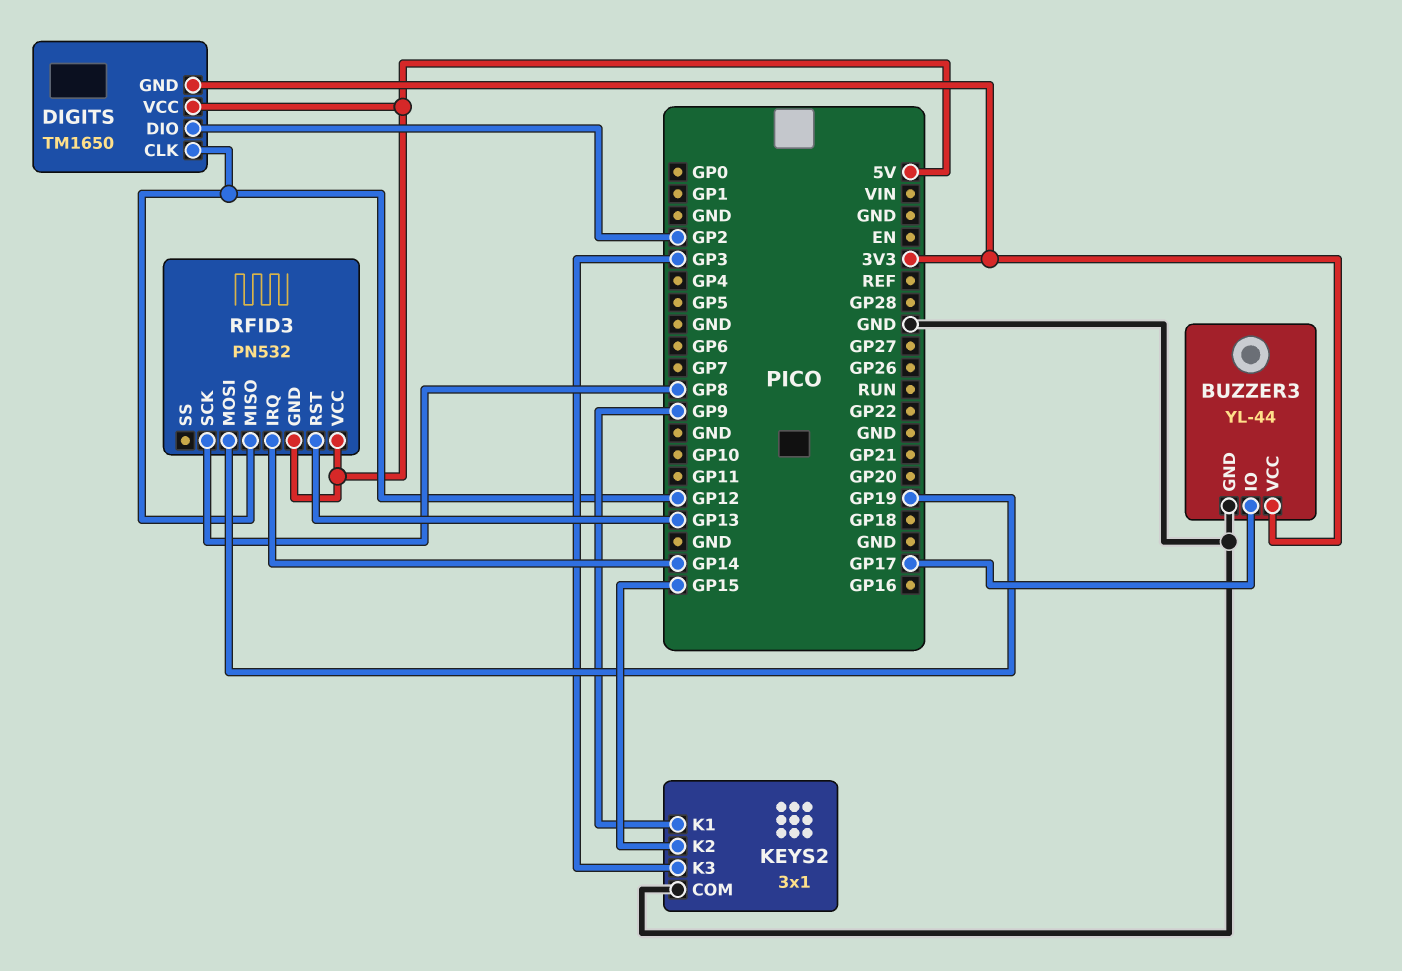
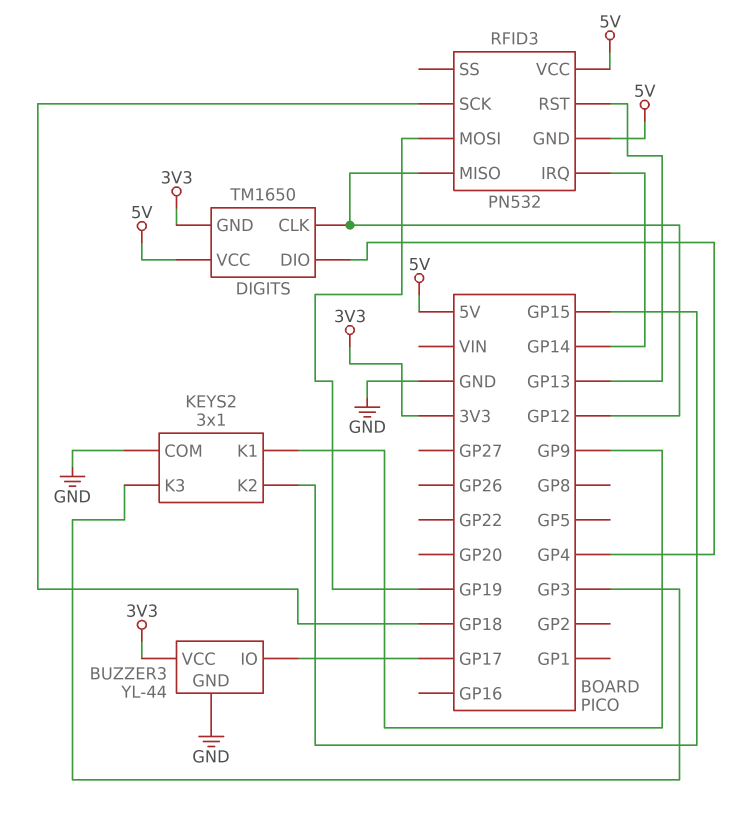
DIGITS pin DIO: GP2 -> GP4
RFID3 pin SCK: GP8 -> GP18

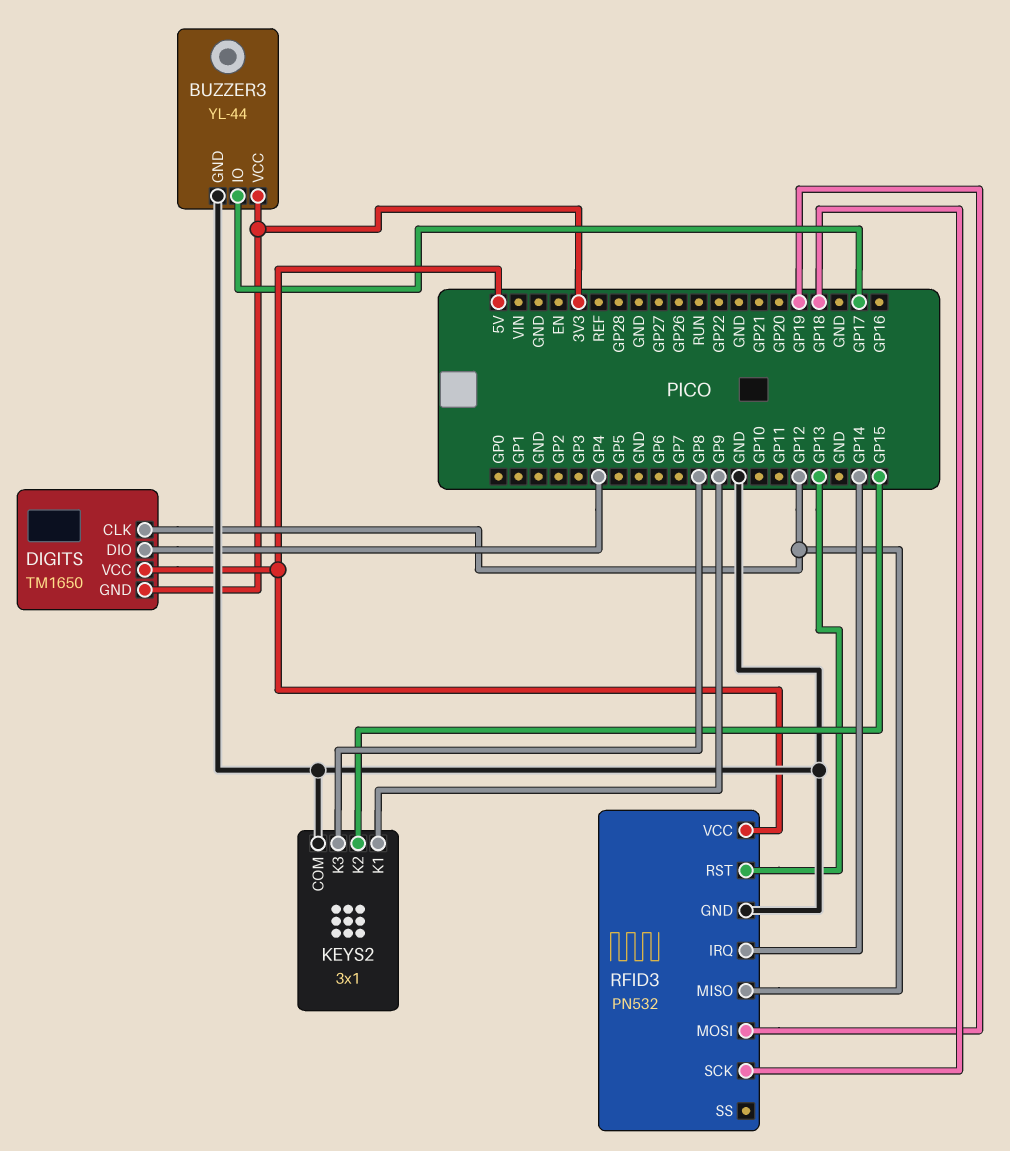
KEYS2 pin K3: GP3 -> GP8
RFID3 pin GND: 5V -> GND

